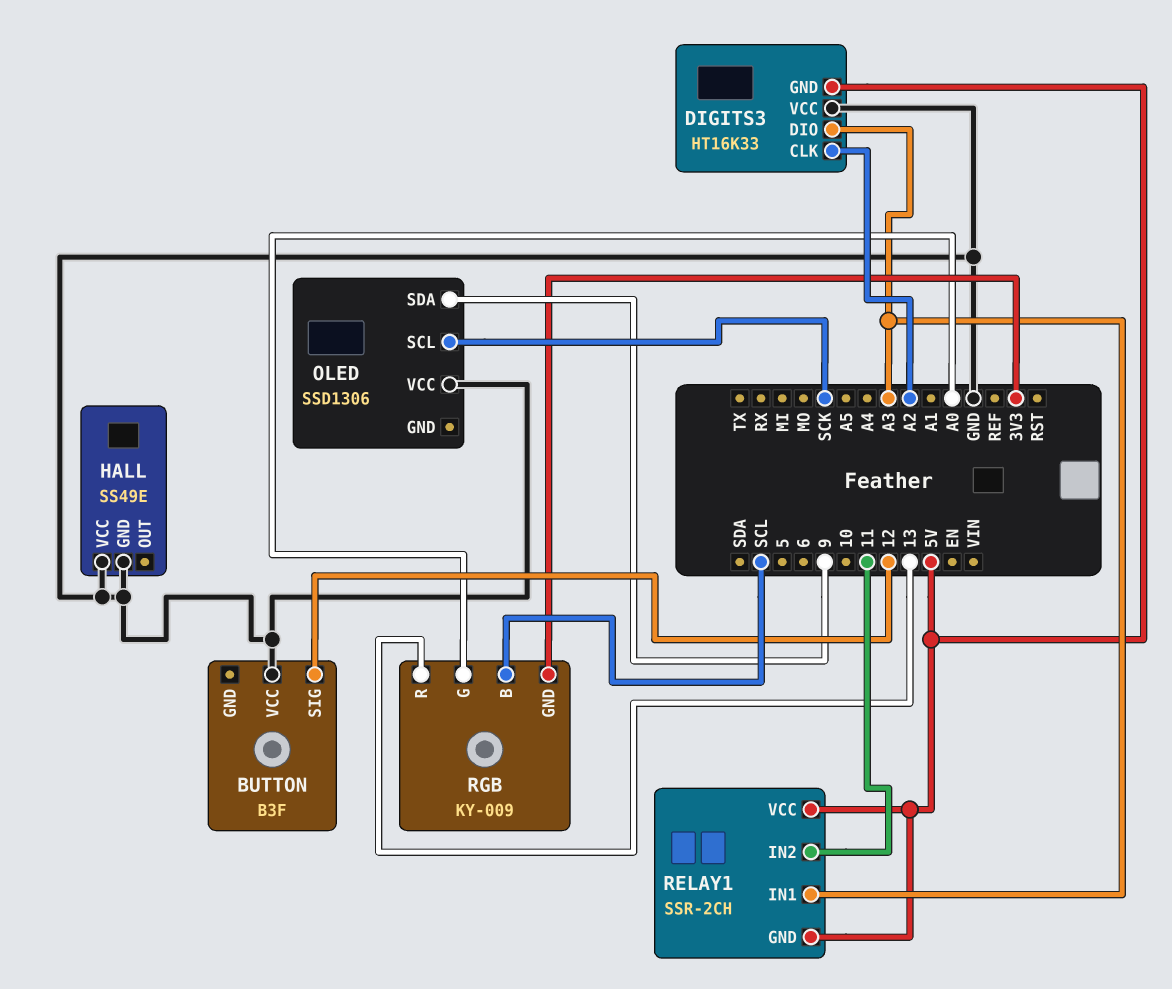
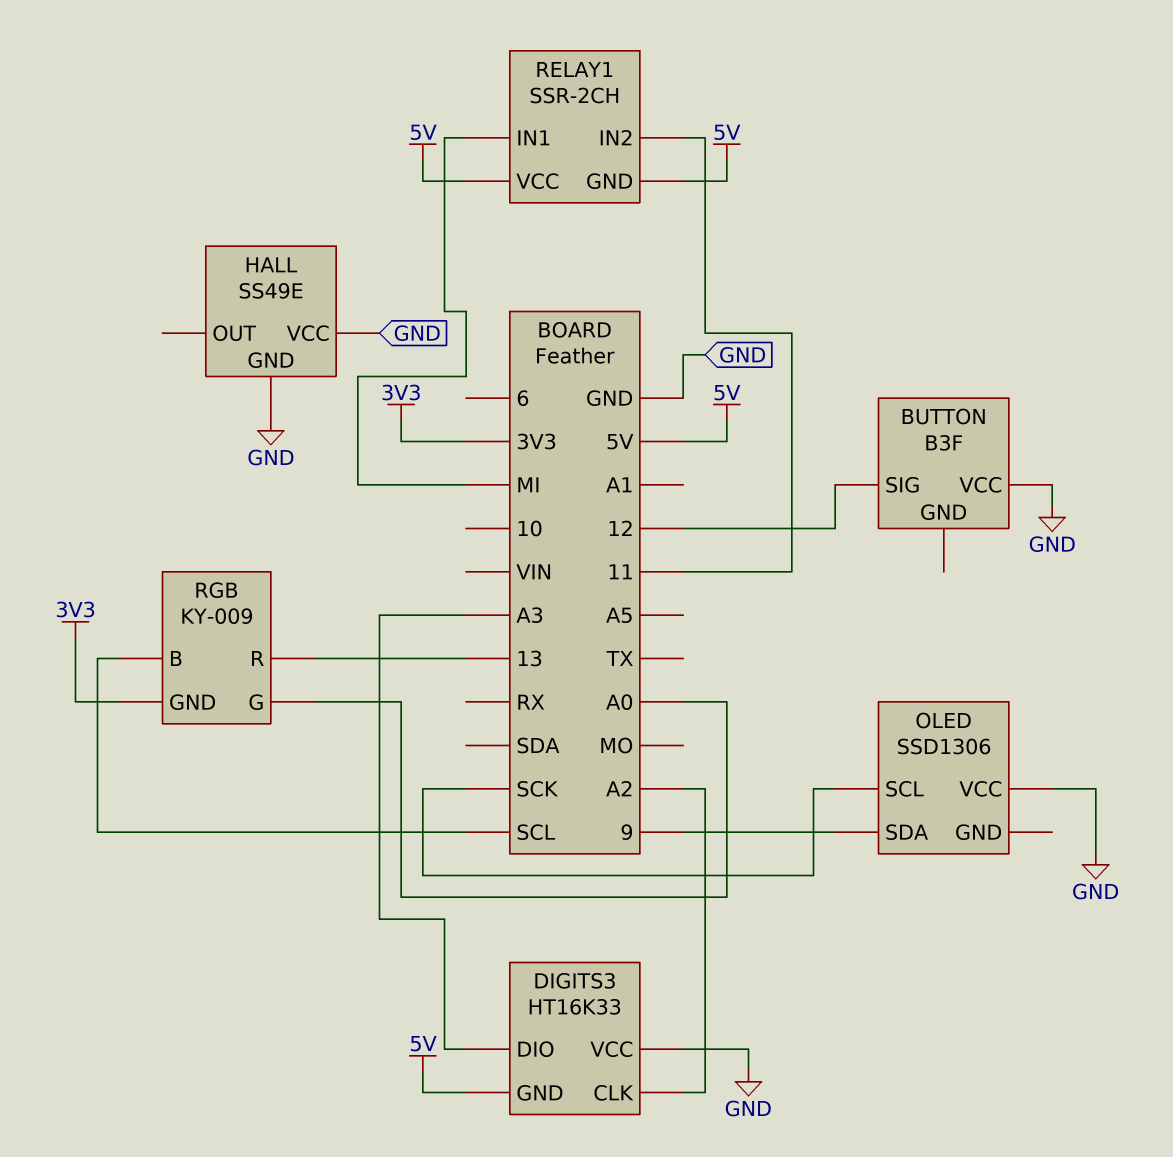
RELAY1 pin IN1: A3 -> MI

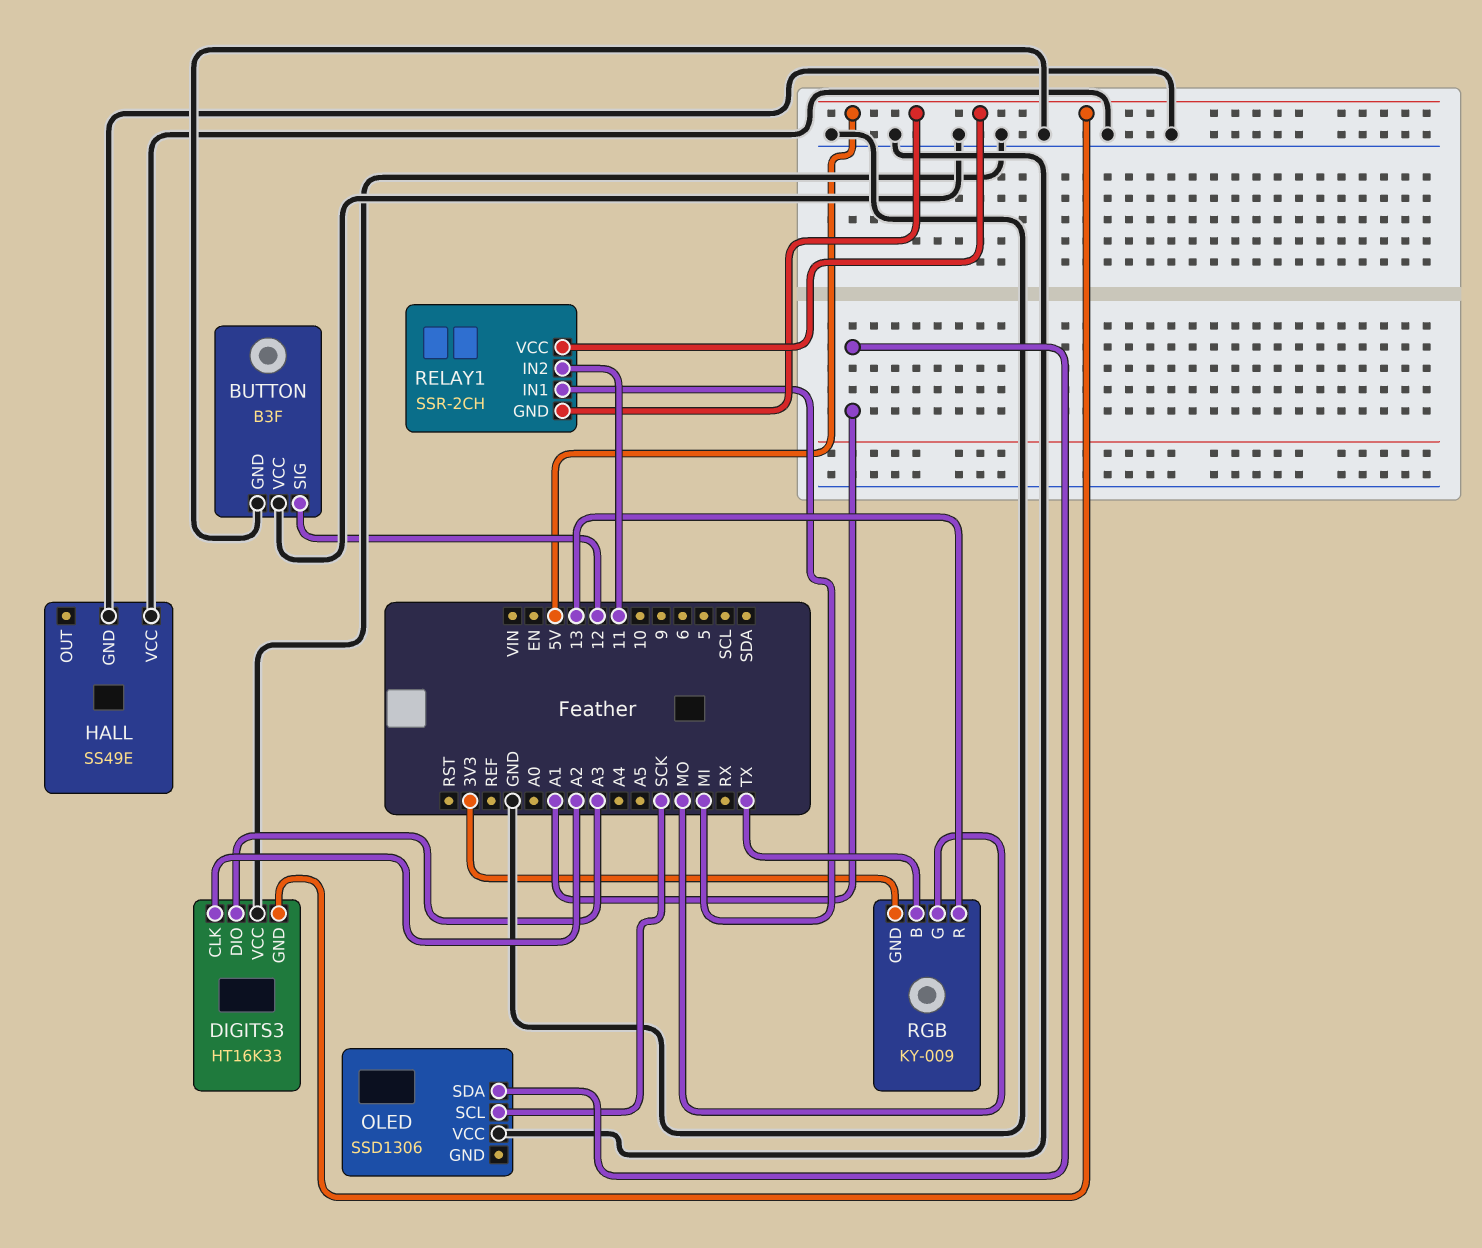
BUTTON pin GND: none -> GND
OLED pin SDA: 9 -> A1
RGB pin B: SCL -> TX
RGB pin G: A0 -> MO

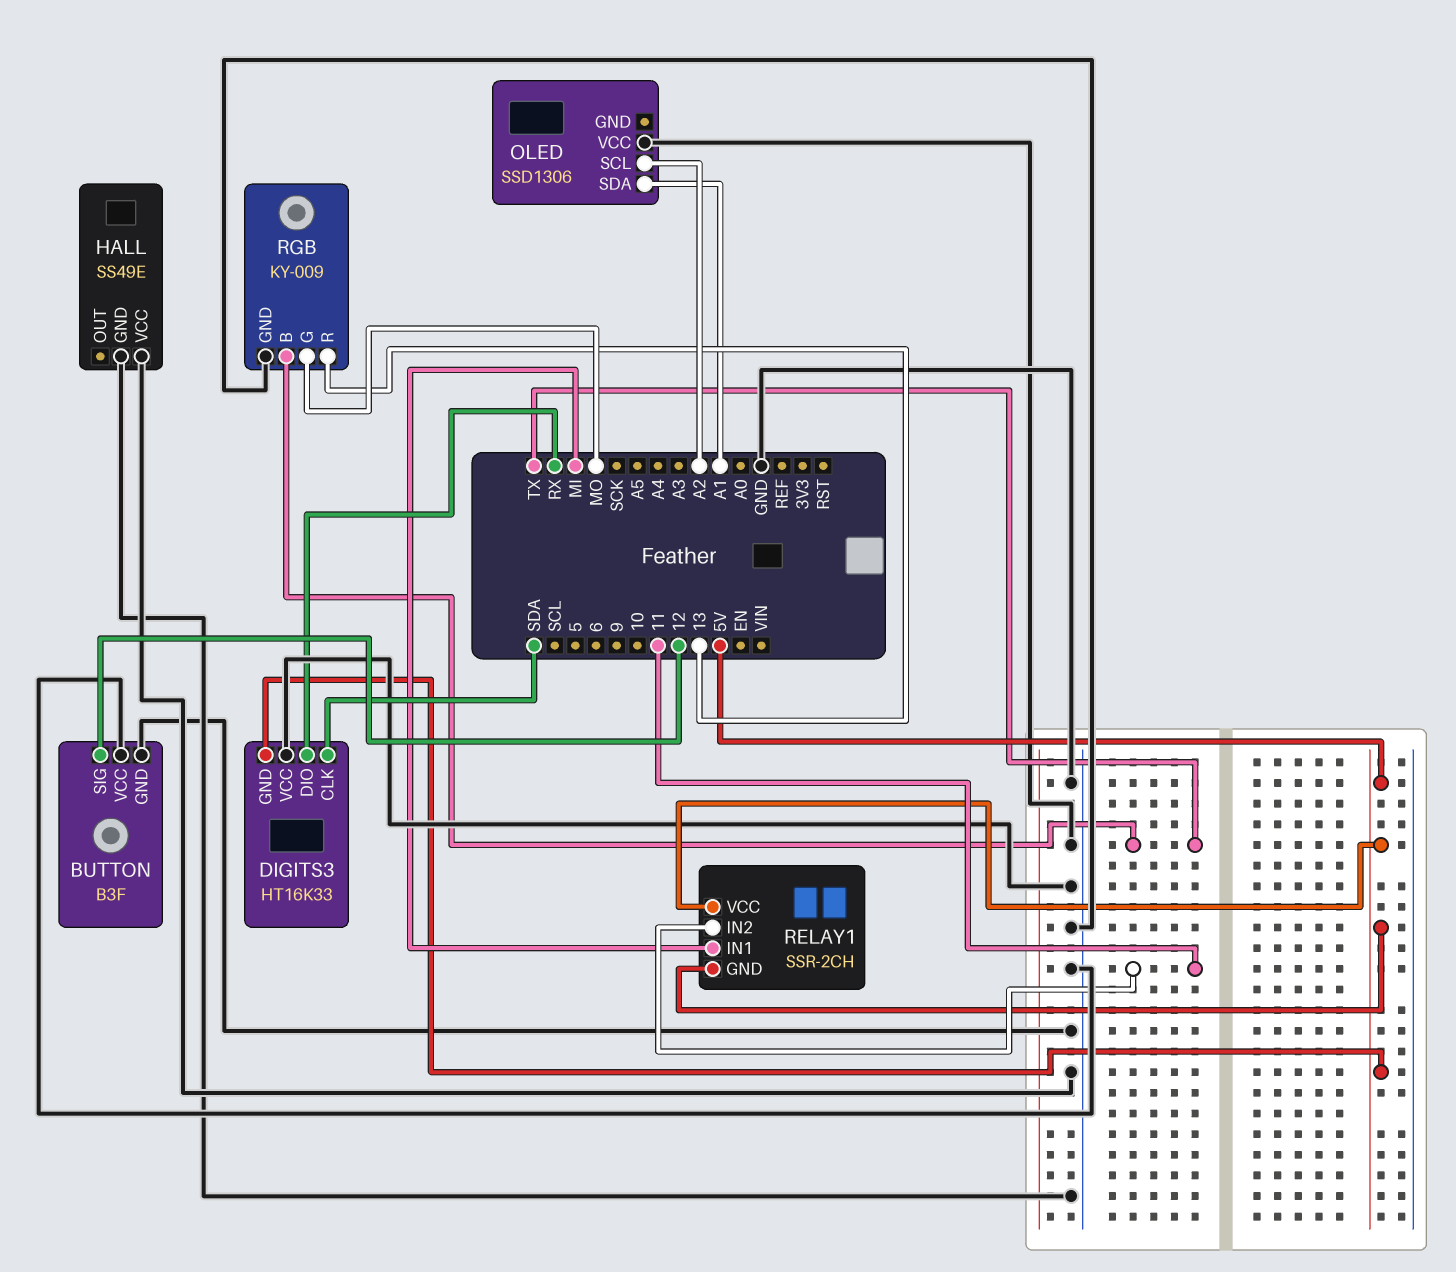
DIGITS3 pin CLK: A2 -> SDA
DIGITS3 pin DIO: A3 -> RX
OLED pin SCL: SCK -> A2
RGB pin GND: 3V3 -> GND

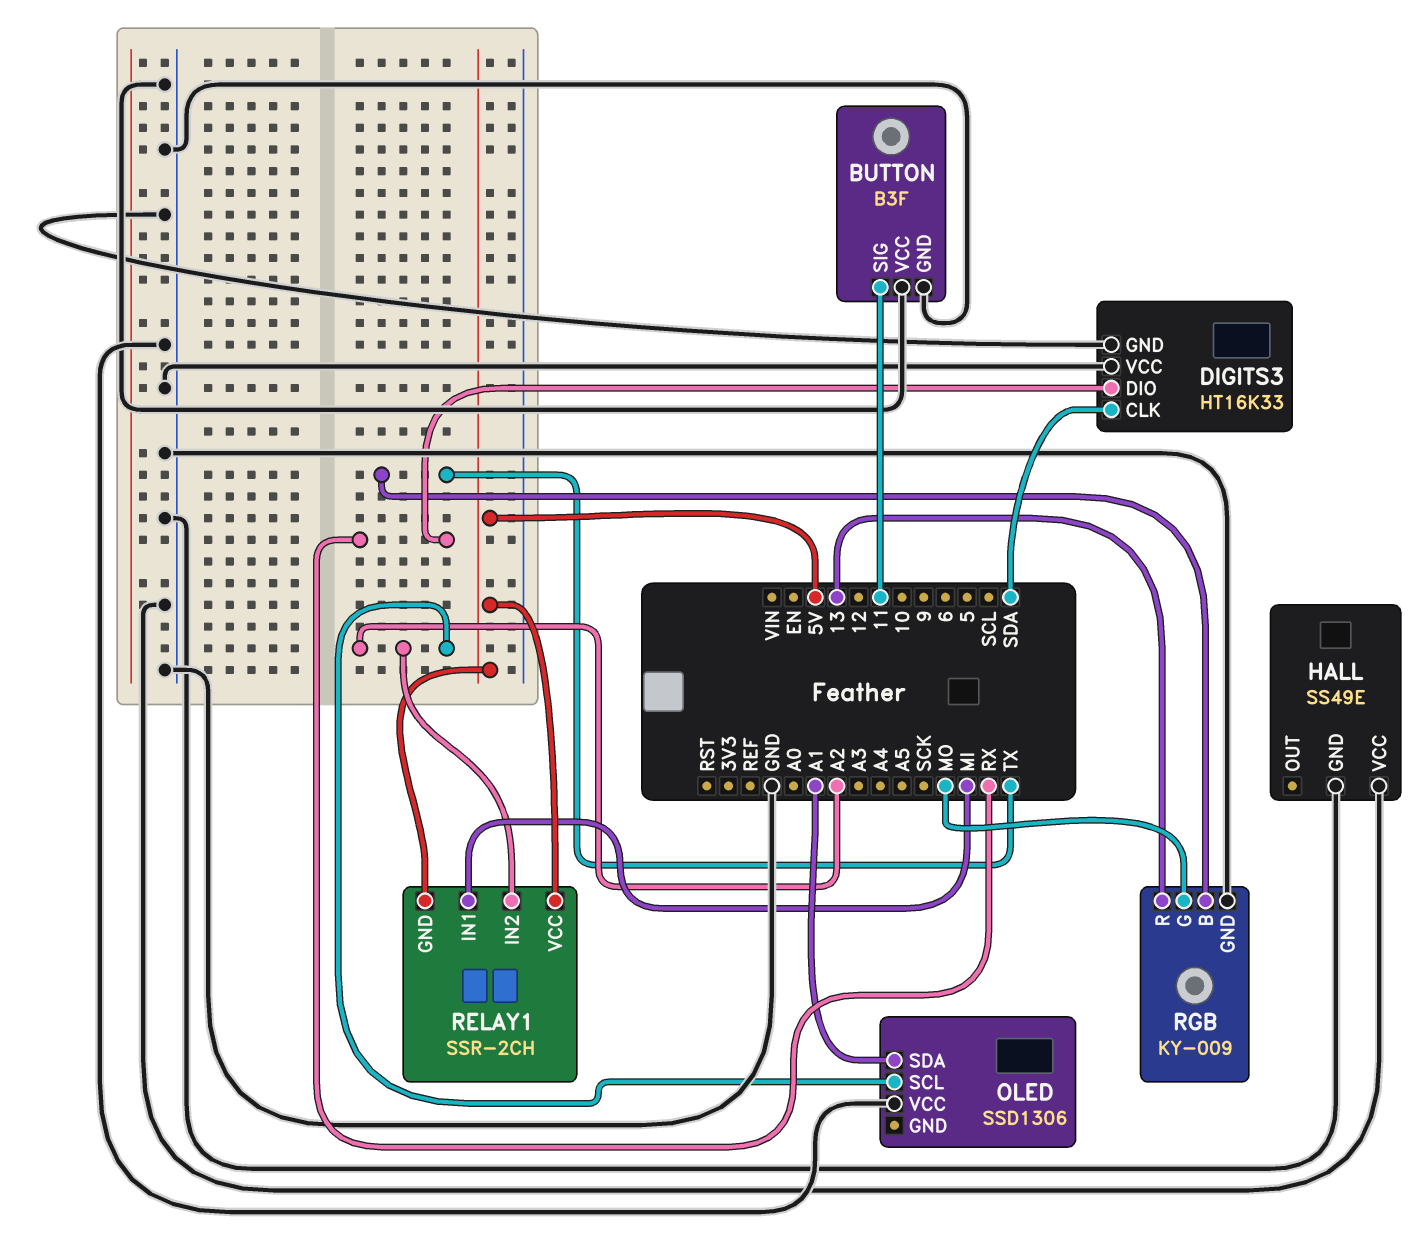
BUTTON pin SIG: 12 -> 11
DIGITS3 pin GND: 5V -> GND
RELAY1 pin IN2: 11 -> A2

